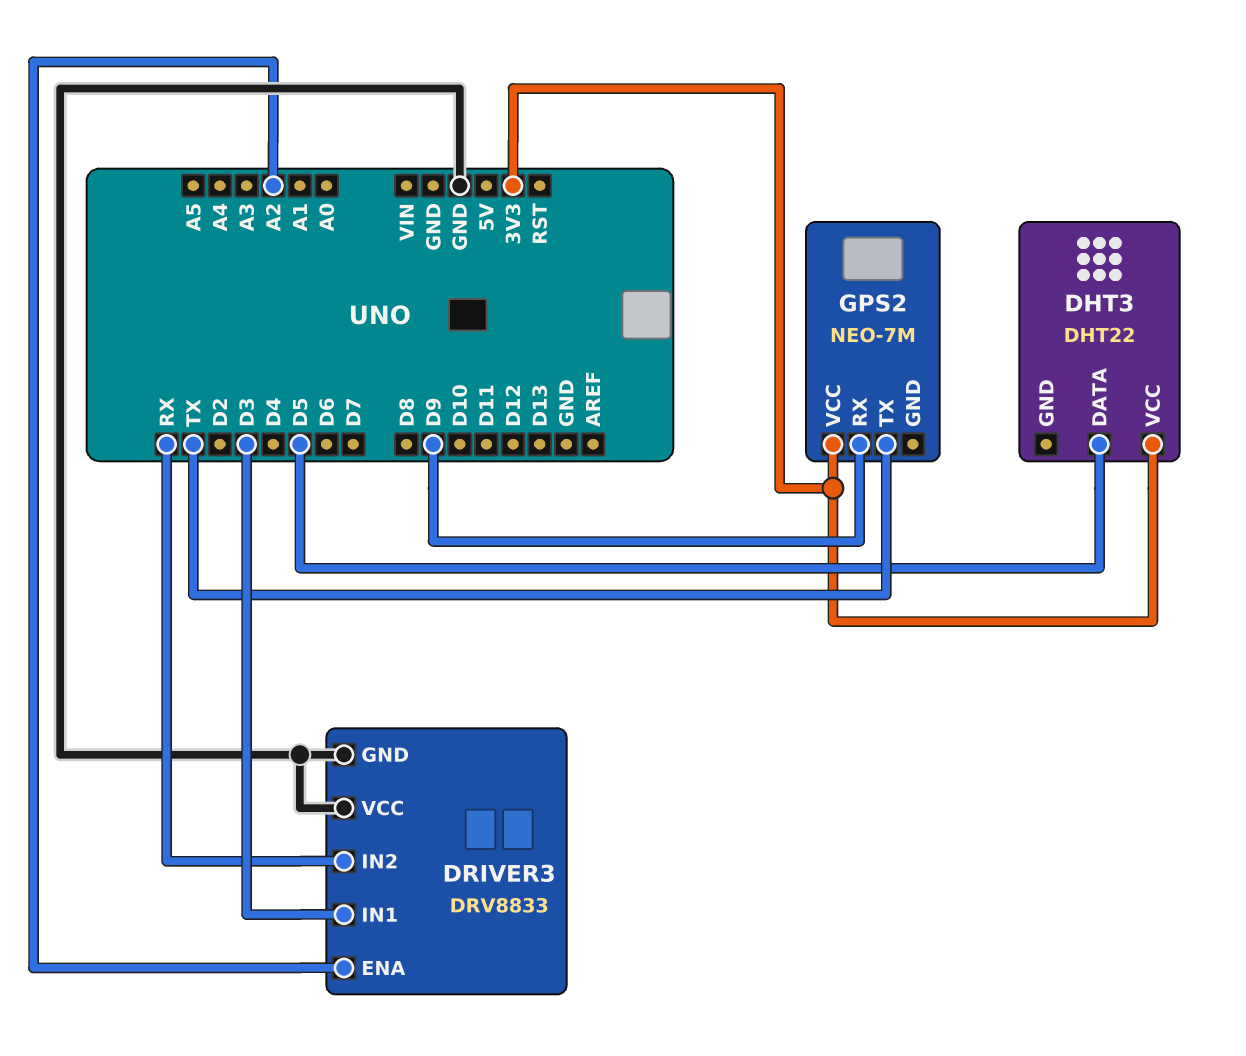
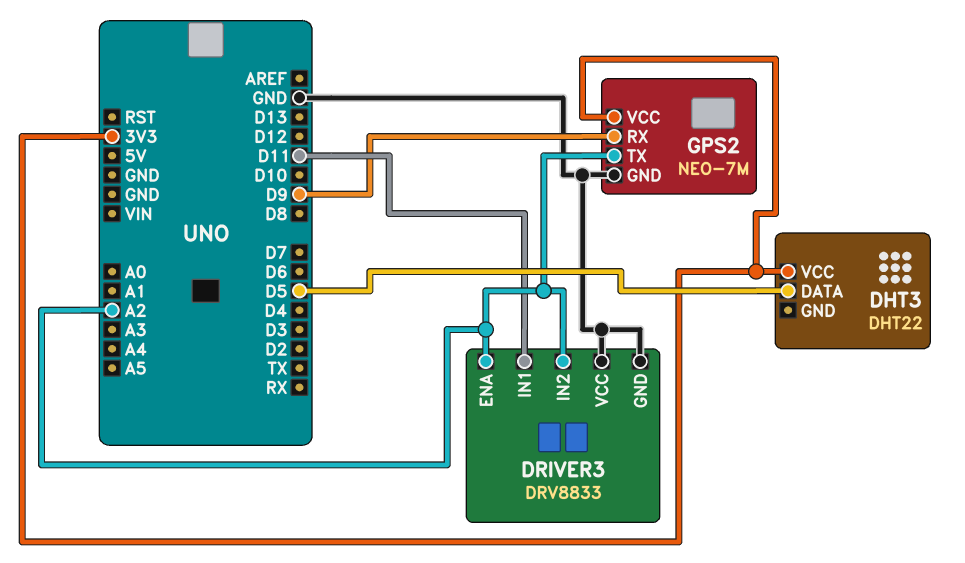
DRIVER3 pin IN1: D3 -> D11
DRIVER3 pin IN2: RX -> A2
GPS2 pin GND: none -> GND
GPS2 pin TX: TX -> A2

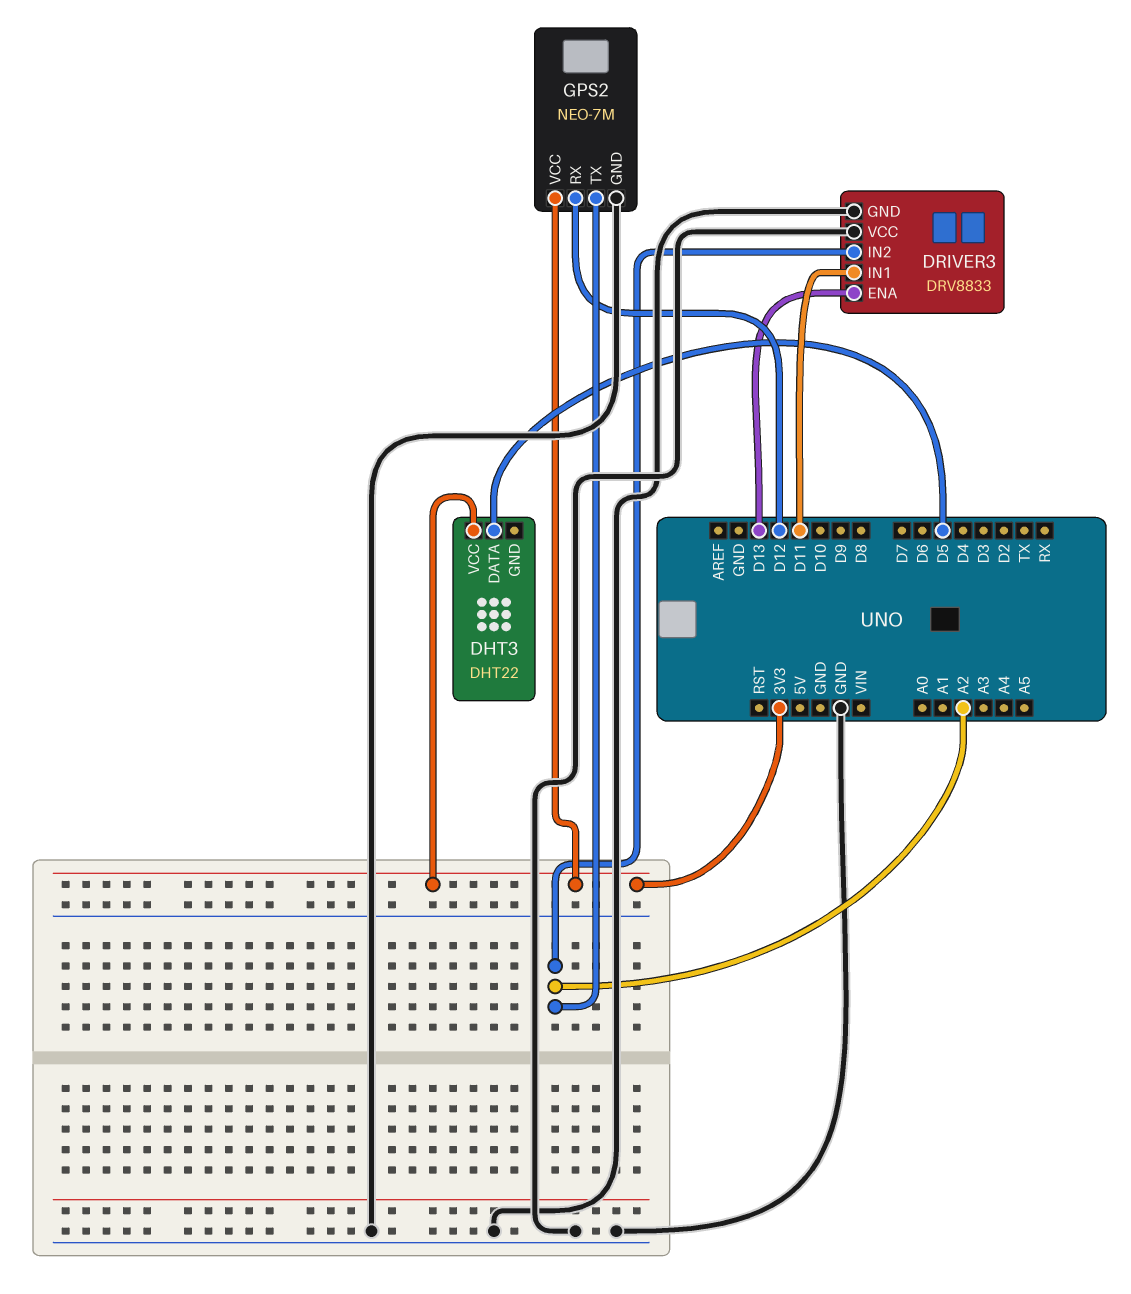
DRIVER3 pin ENA: A2 -> D13
GPS2 pin RX: D9 -> D12

